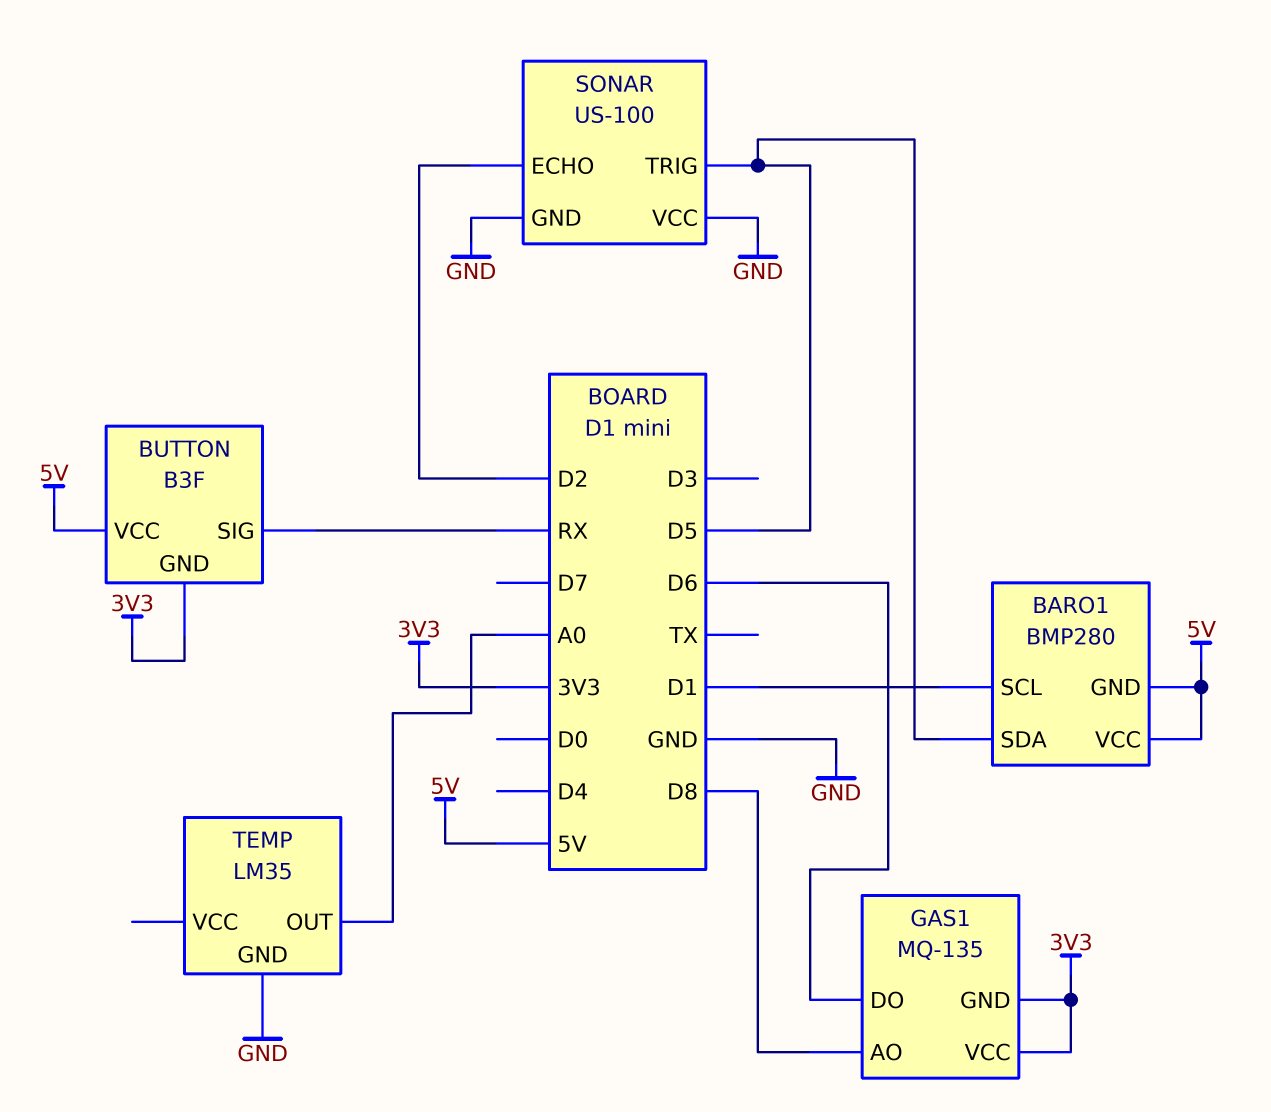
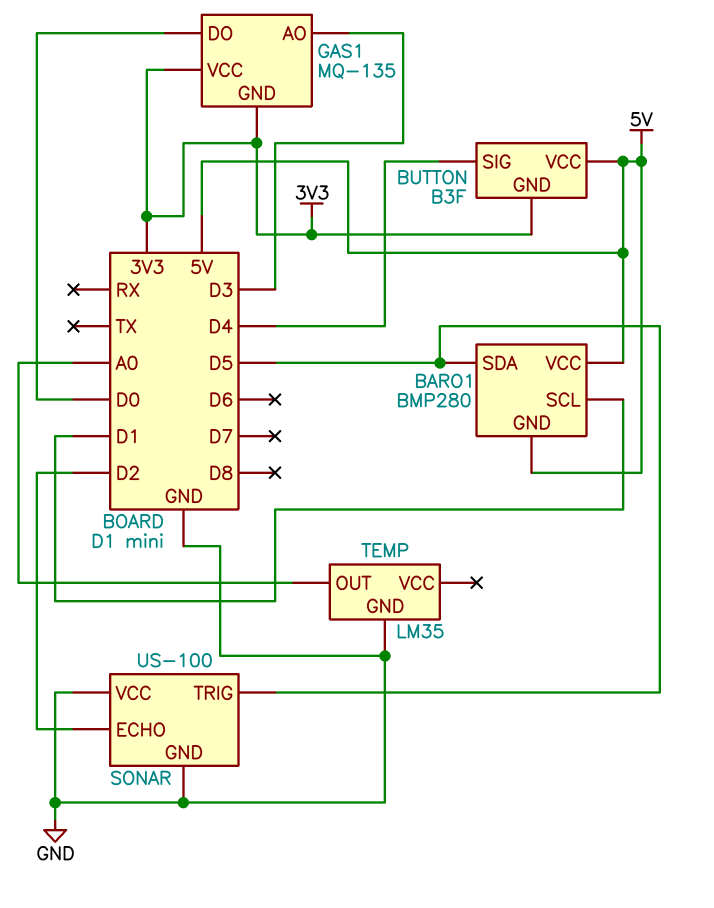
BUTTON pin SIG: RX -> D4
GAS1 pin AO: D8 -> D3
GAS1 pin DO: D6 -> D0

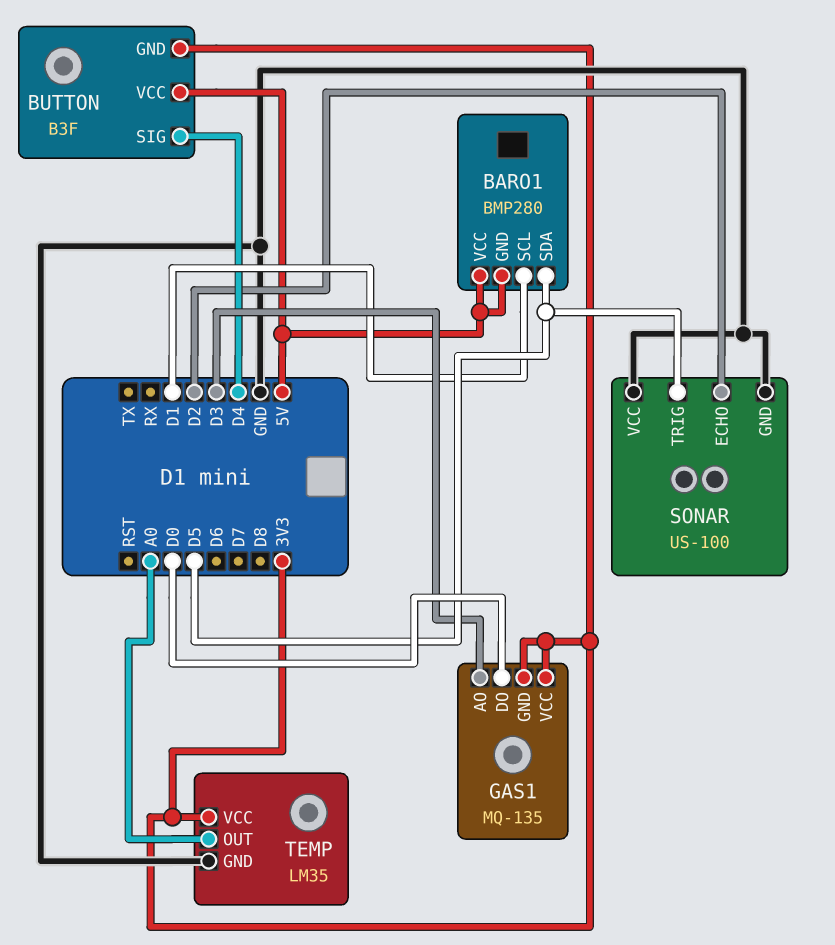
TEMP pin VCC: none -> 3V3

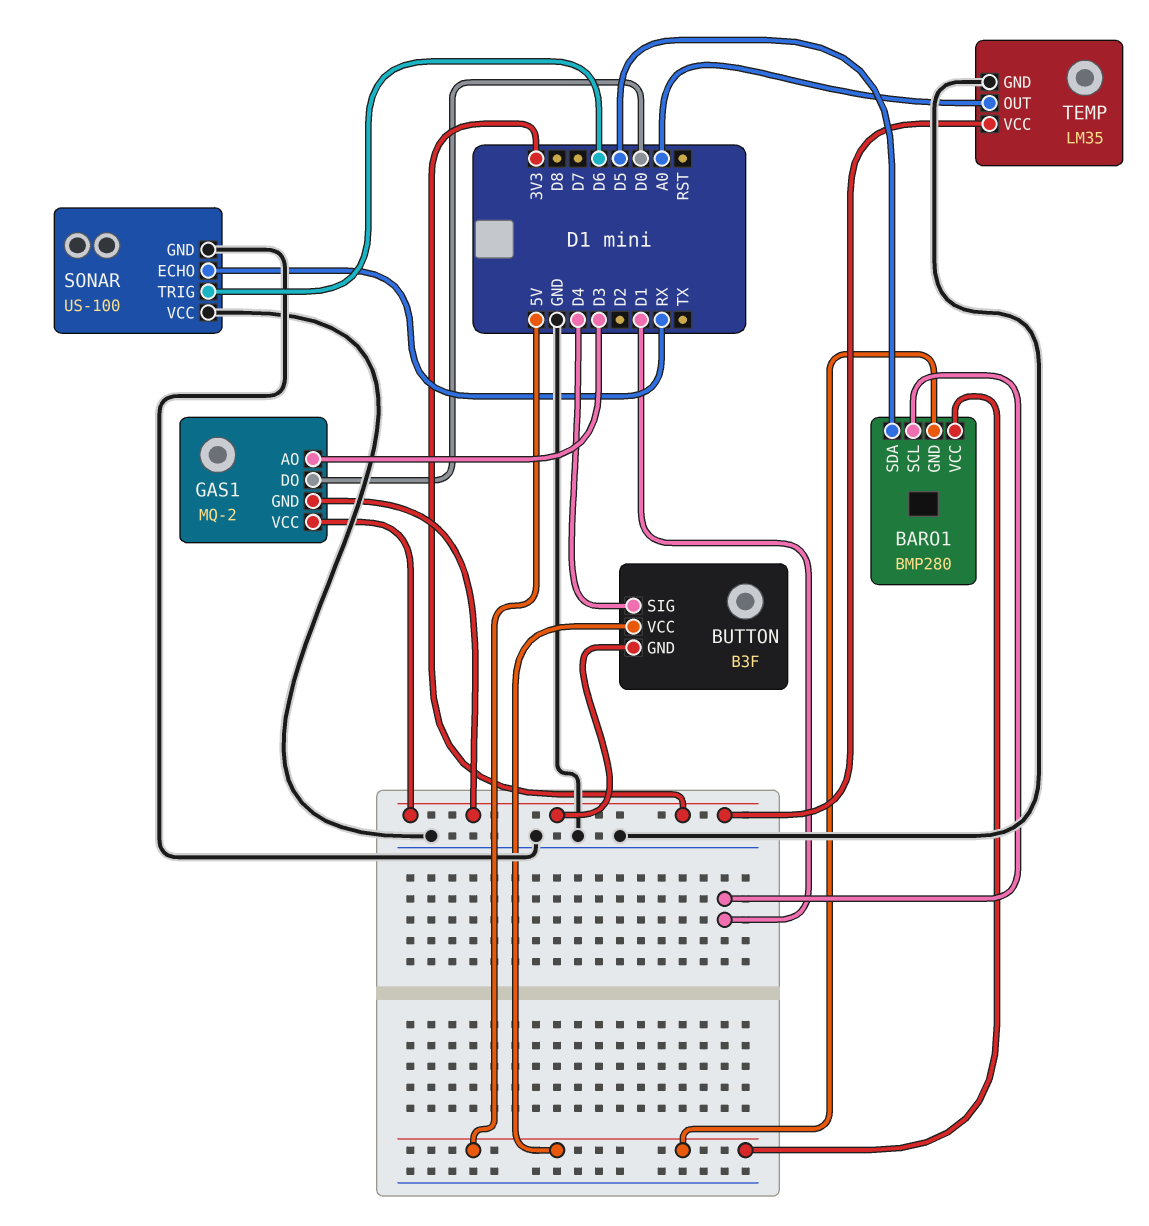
GAS1: MQ-135 -> MQ-2
SONAR pin ECHO: D2 -> RX
SONAR pin TRIG: D5 -> D6

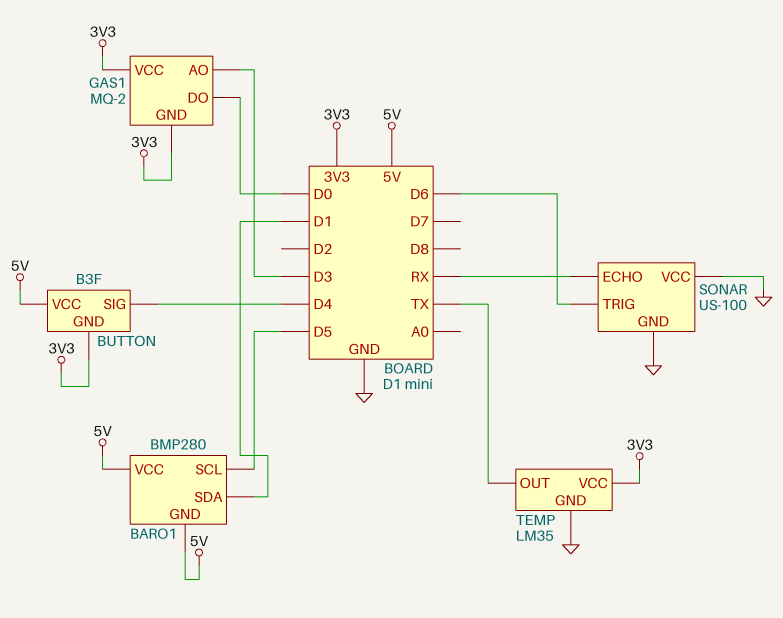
BARO1 pin SCL: D1 -> D5
BARO1 pin SDA: D5 -> D1
TEMP pin OUT: A0 -> TX

